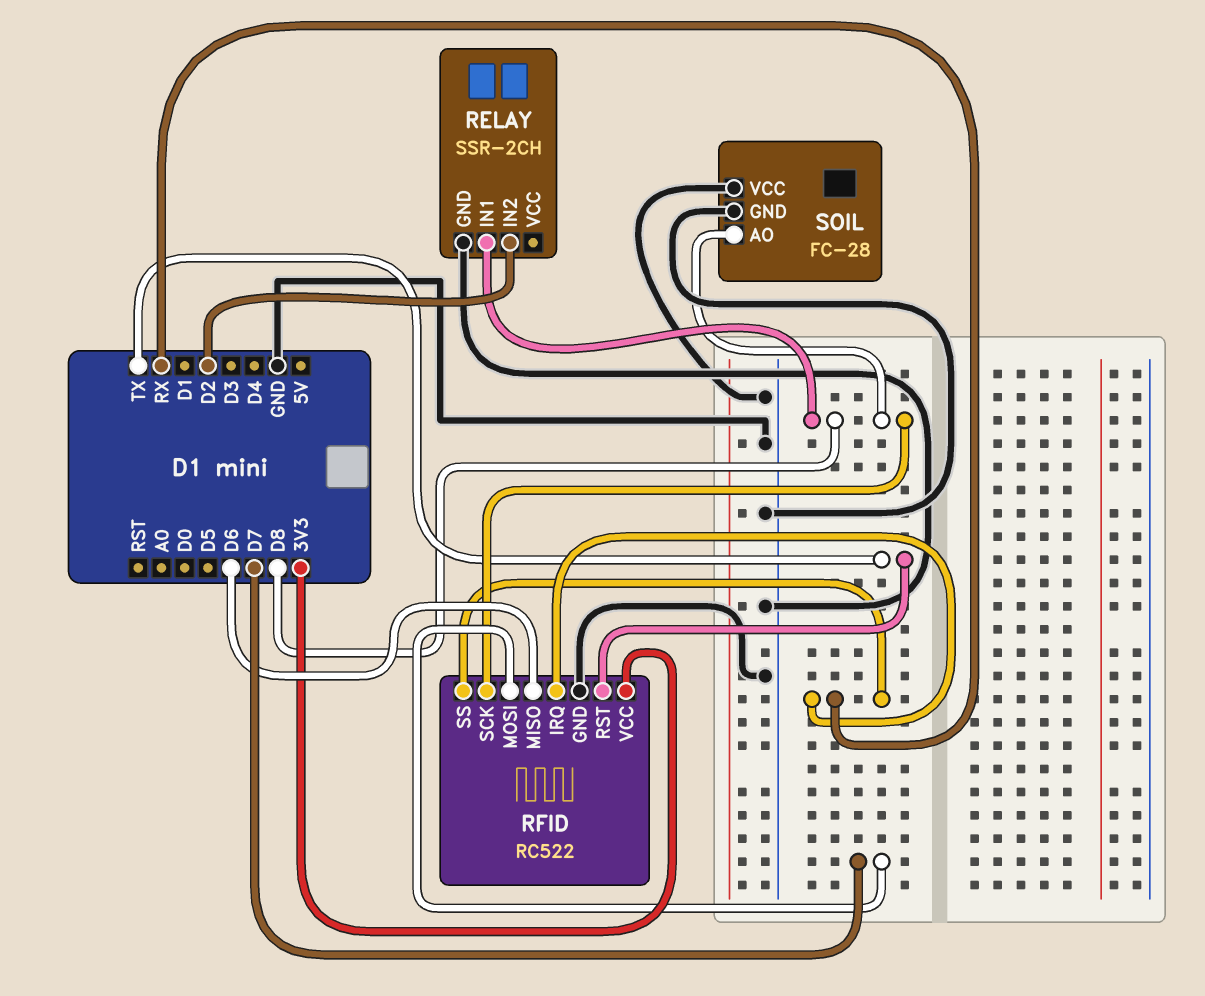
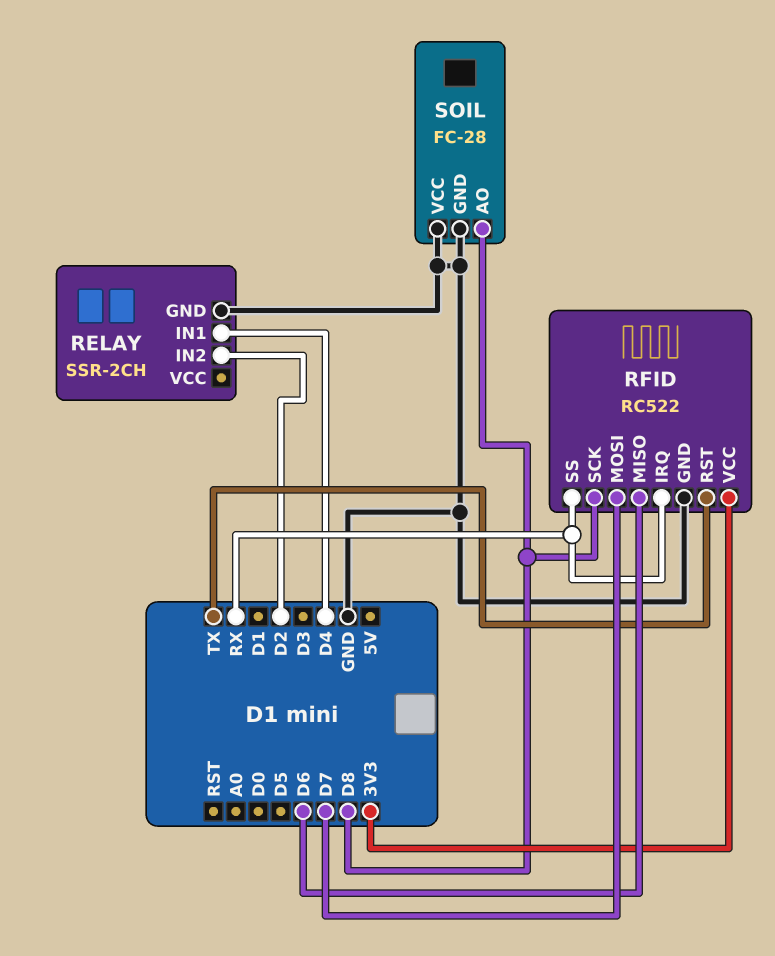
RELAY pin IN1: D8 -> D4

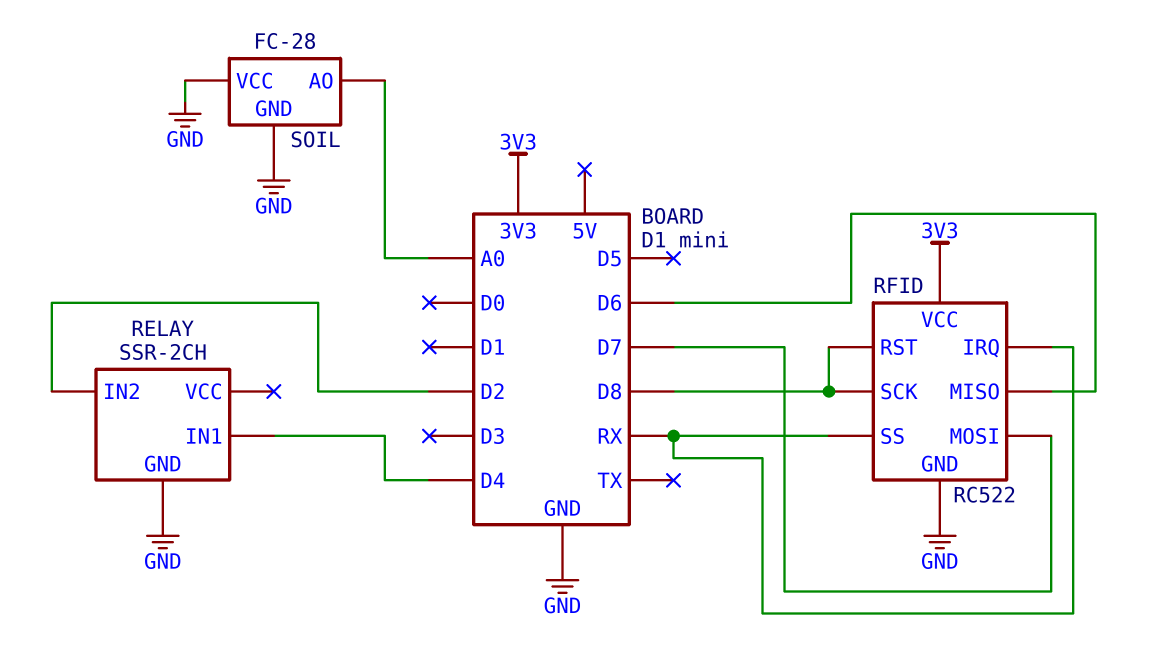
RFID pin RST: TX -> D8
SOIL pin AO: D8 -> A0

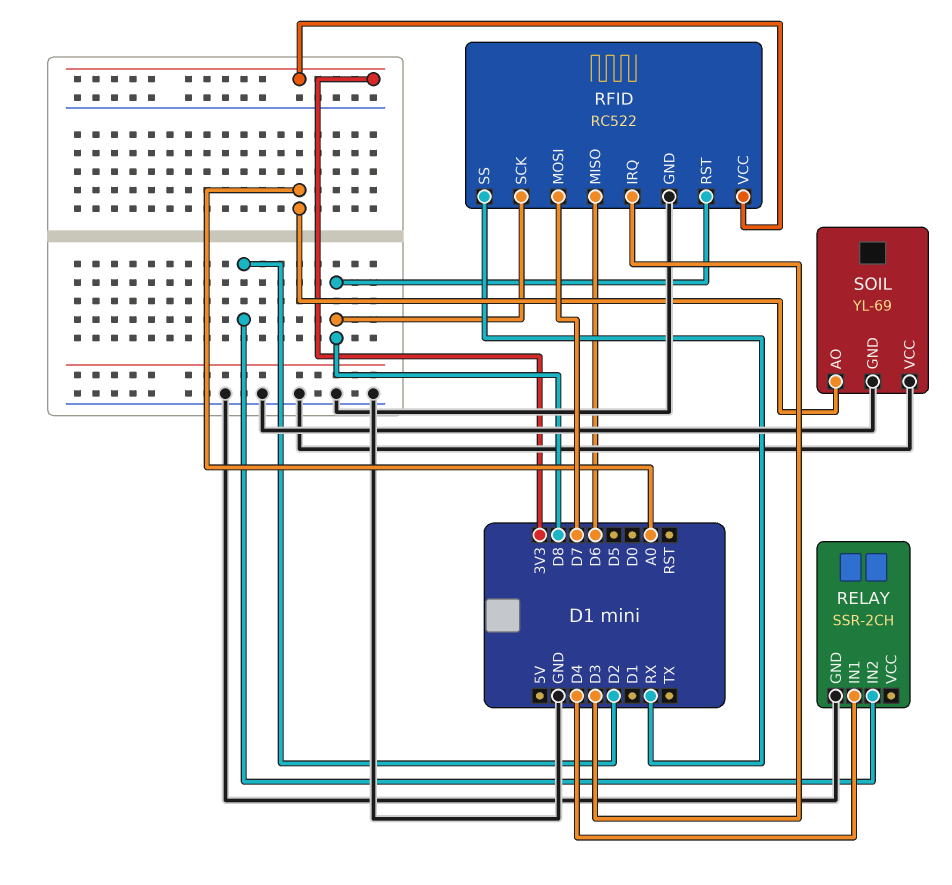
RFID pin IRQ: RX -> D3
SOIL: FC-28 -> YL-69

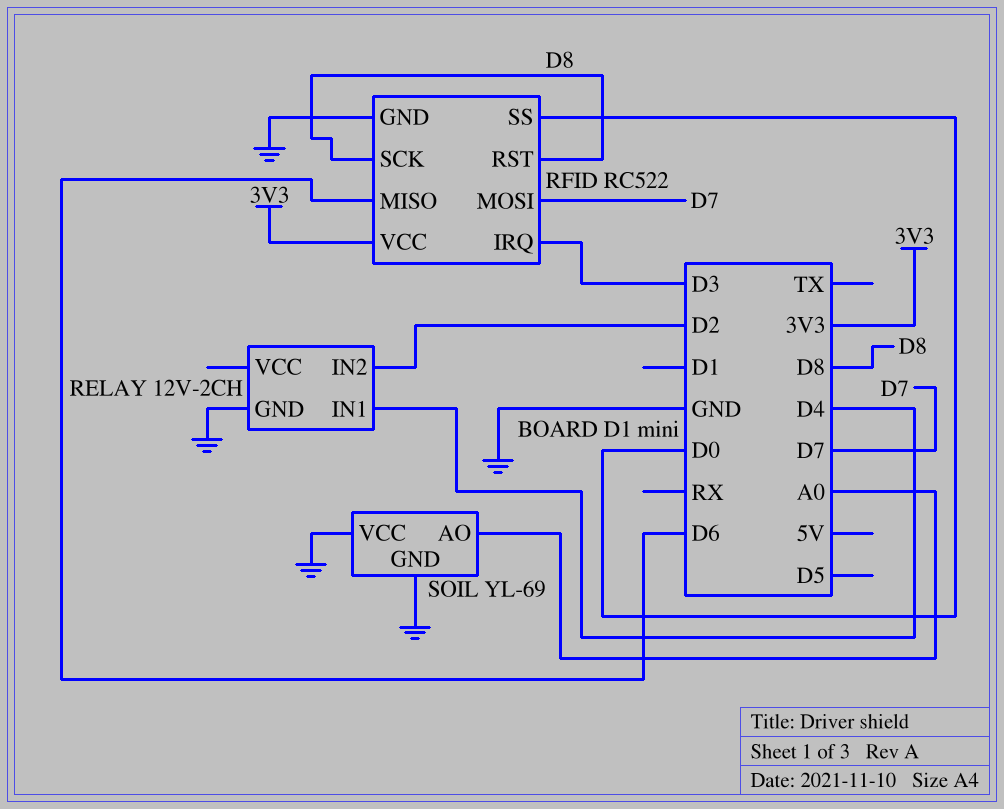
RELAY: SSR-2CH -> 12V-2CH
RFID pin SS: RX -> D0

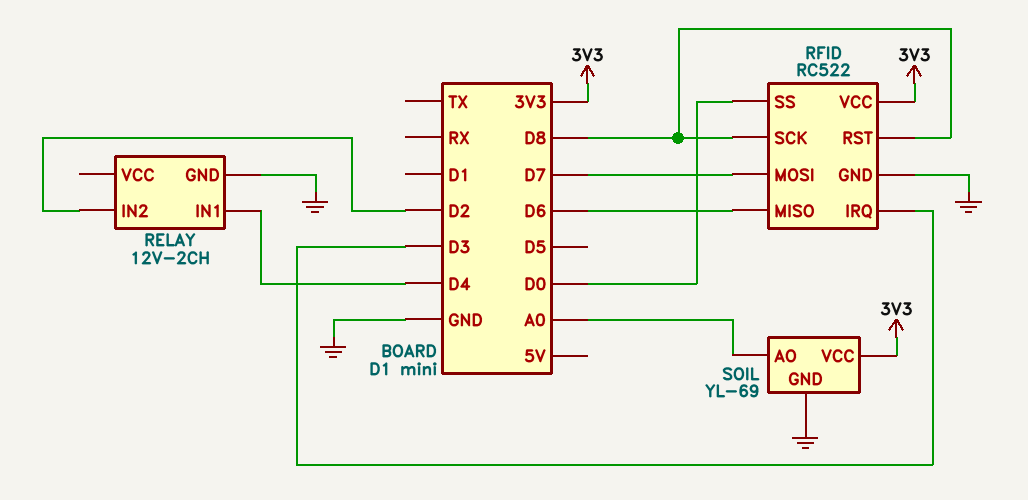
SOIL pin VCC: GND -> 3V3

